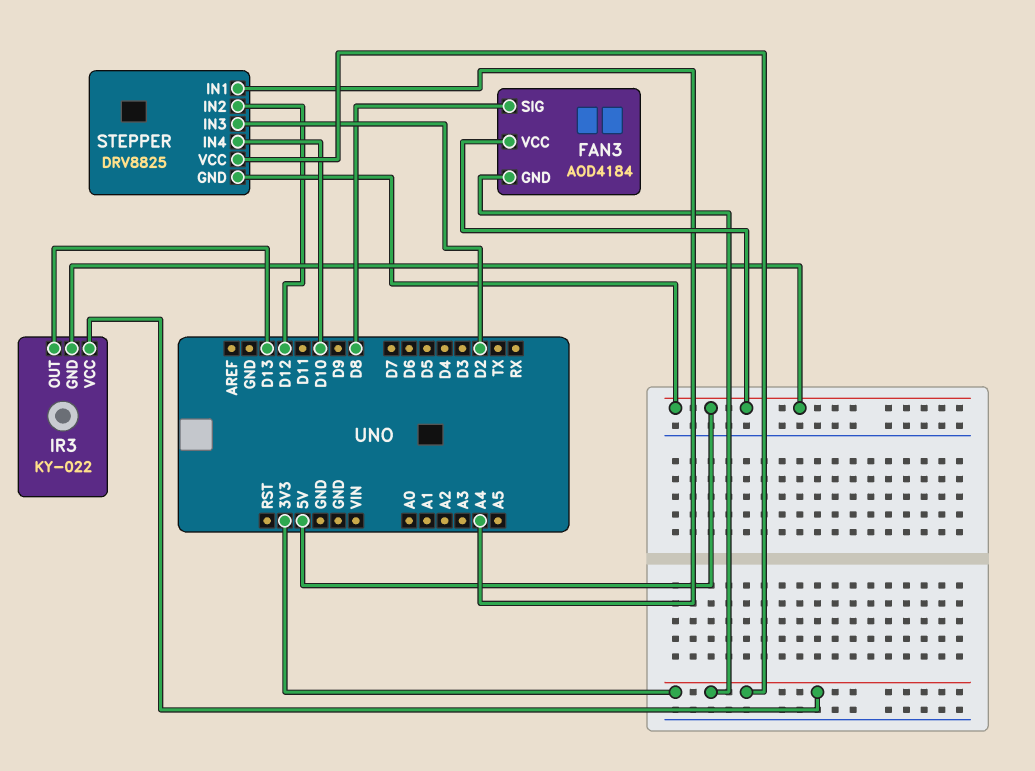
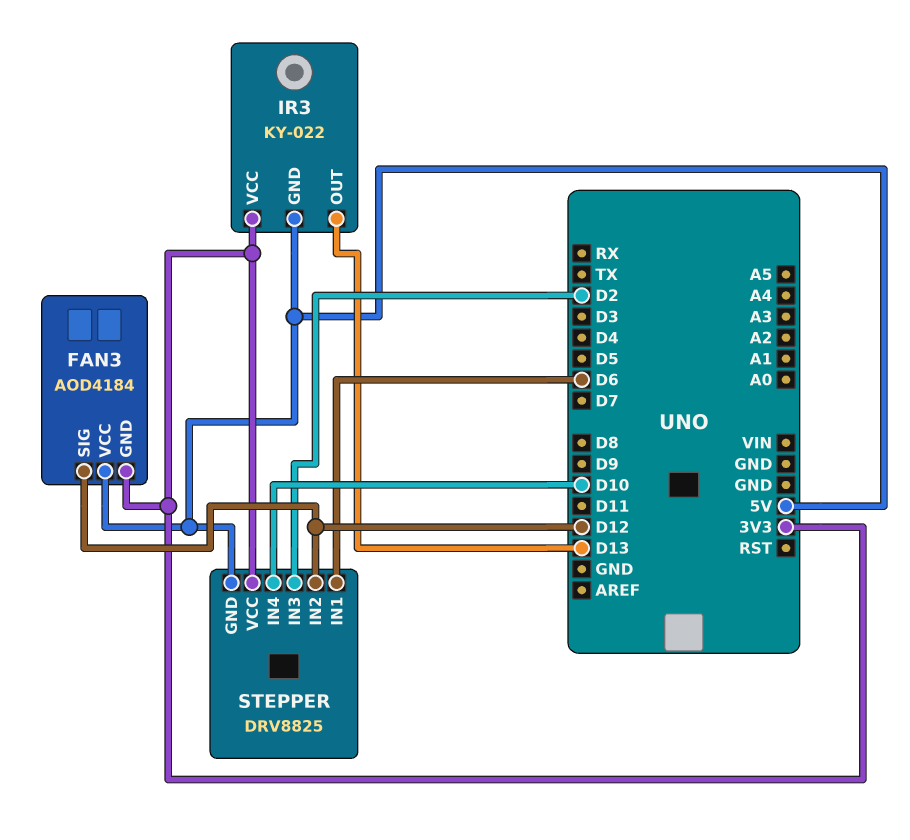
FAN3 pin SIG: D8 -> D12
STEPPER pin IN1: A4 -> D6

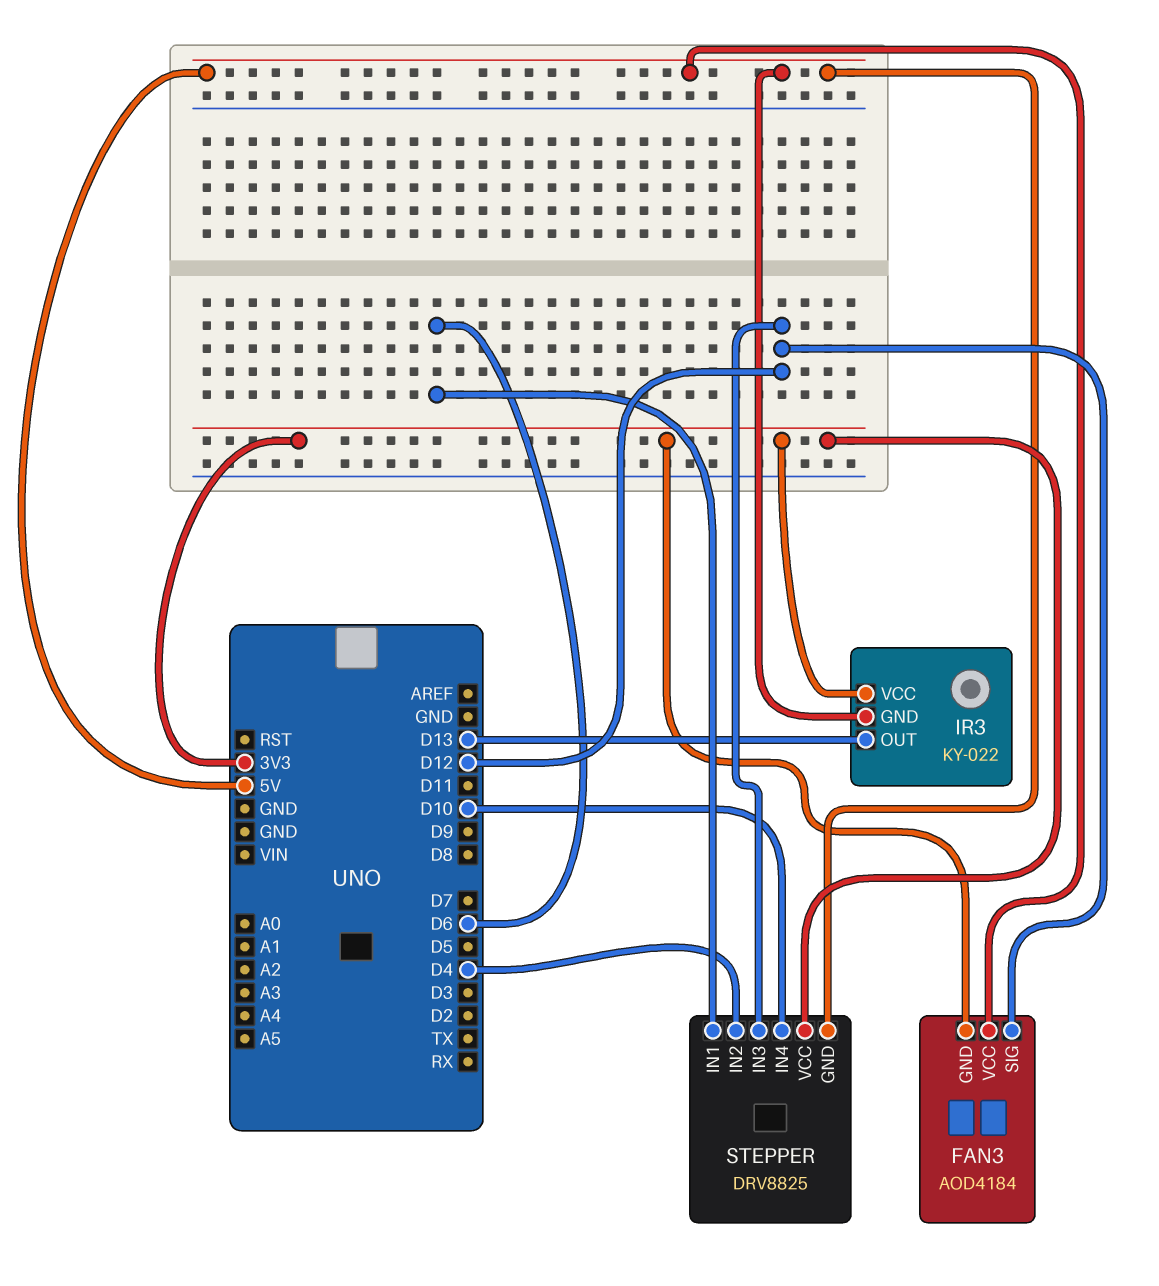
STEPPER pin IN2: D12 -> D4
STEPPER pin IN3: D2 -> D12

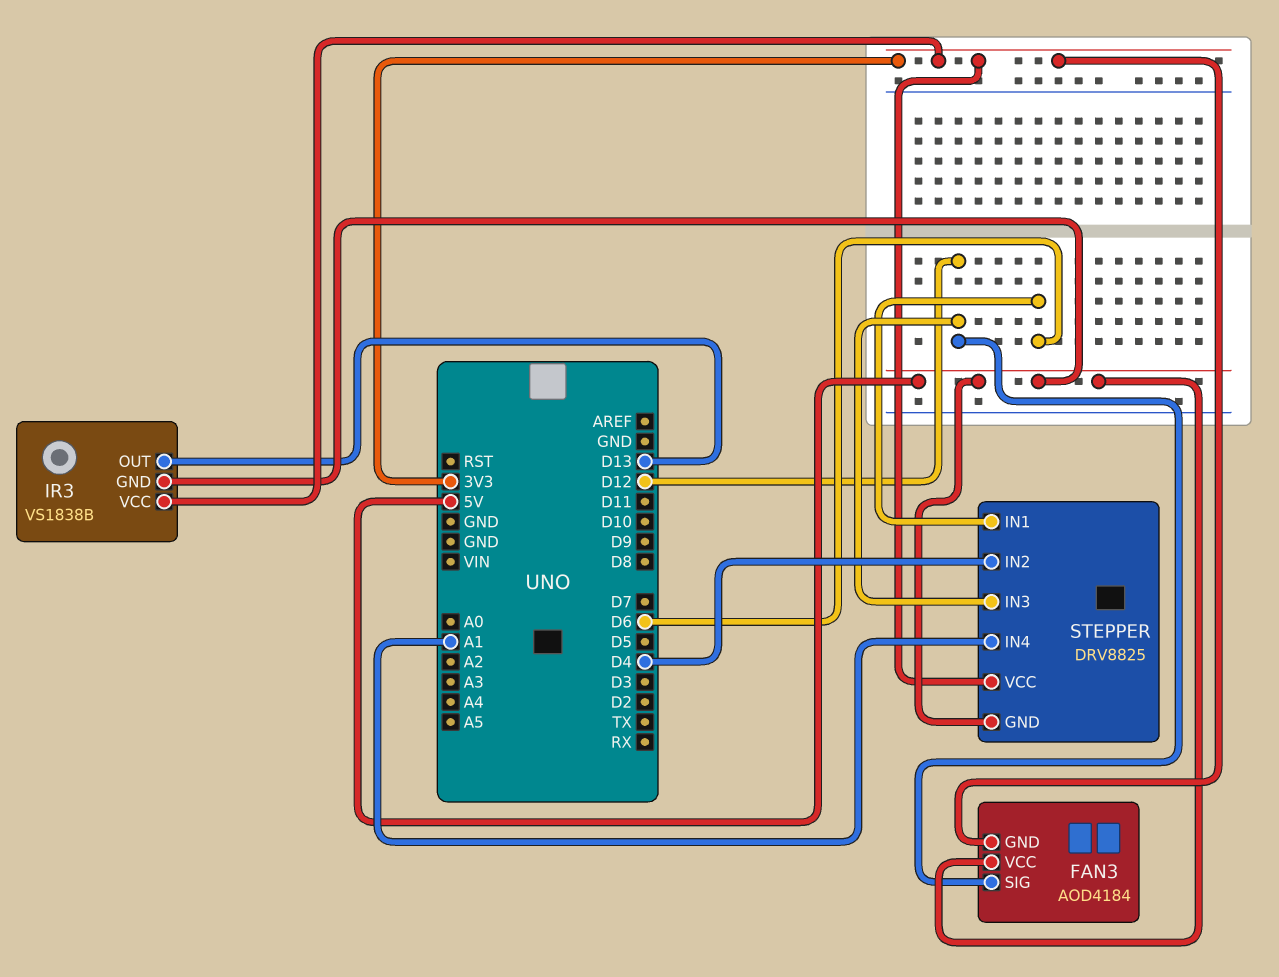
IR3: KY-022 -> VS1838B
STEPPER pin IN4: D10 -> A1

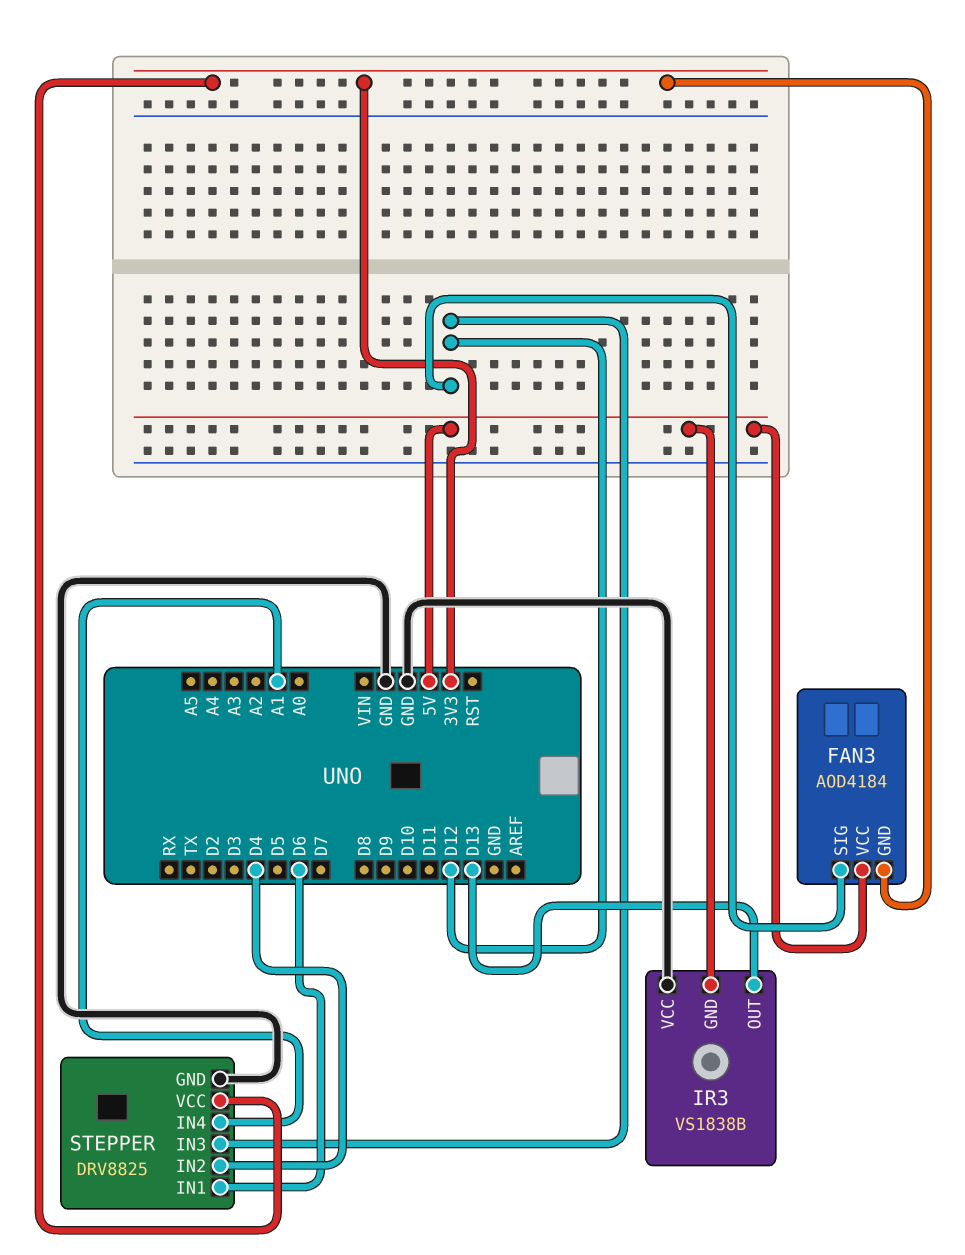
IR3 pin VCC: 3V3 -> GND
STEPPER pin GND: 5V -> GND

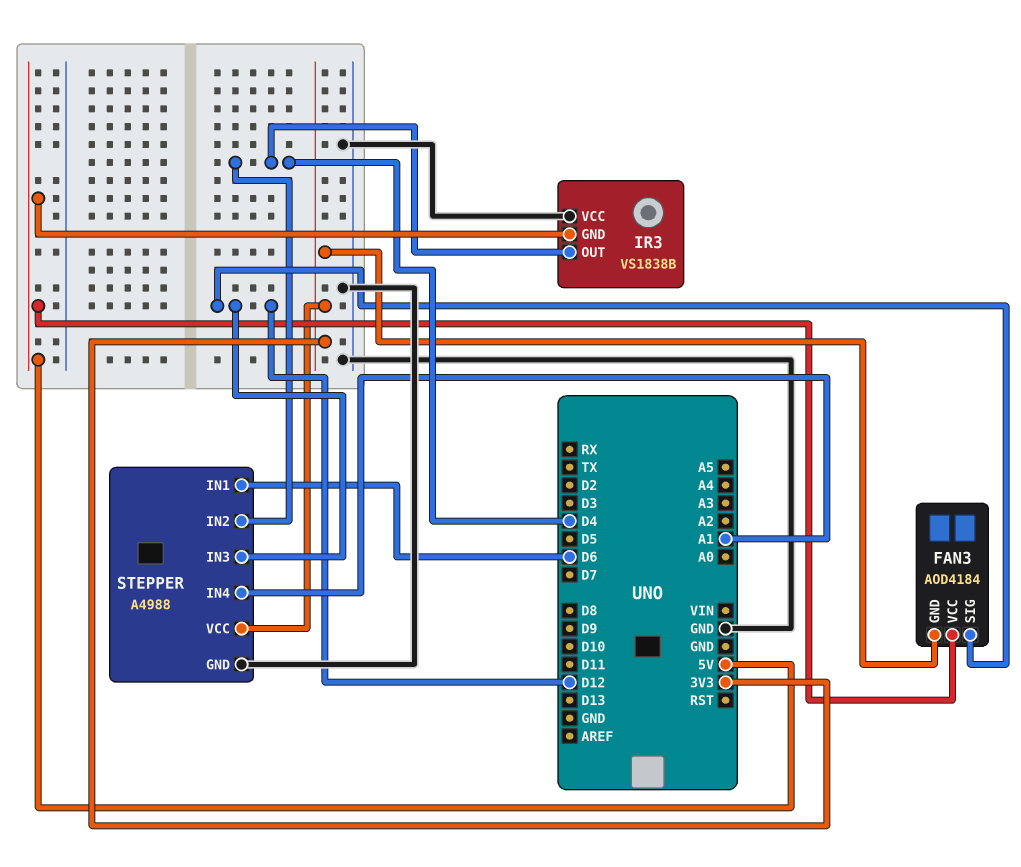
IR3 pin OUT: D13 -> D4
STEPPER: DRV8825 -> A4988

